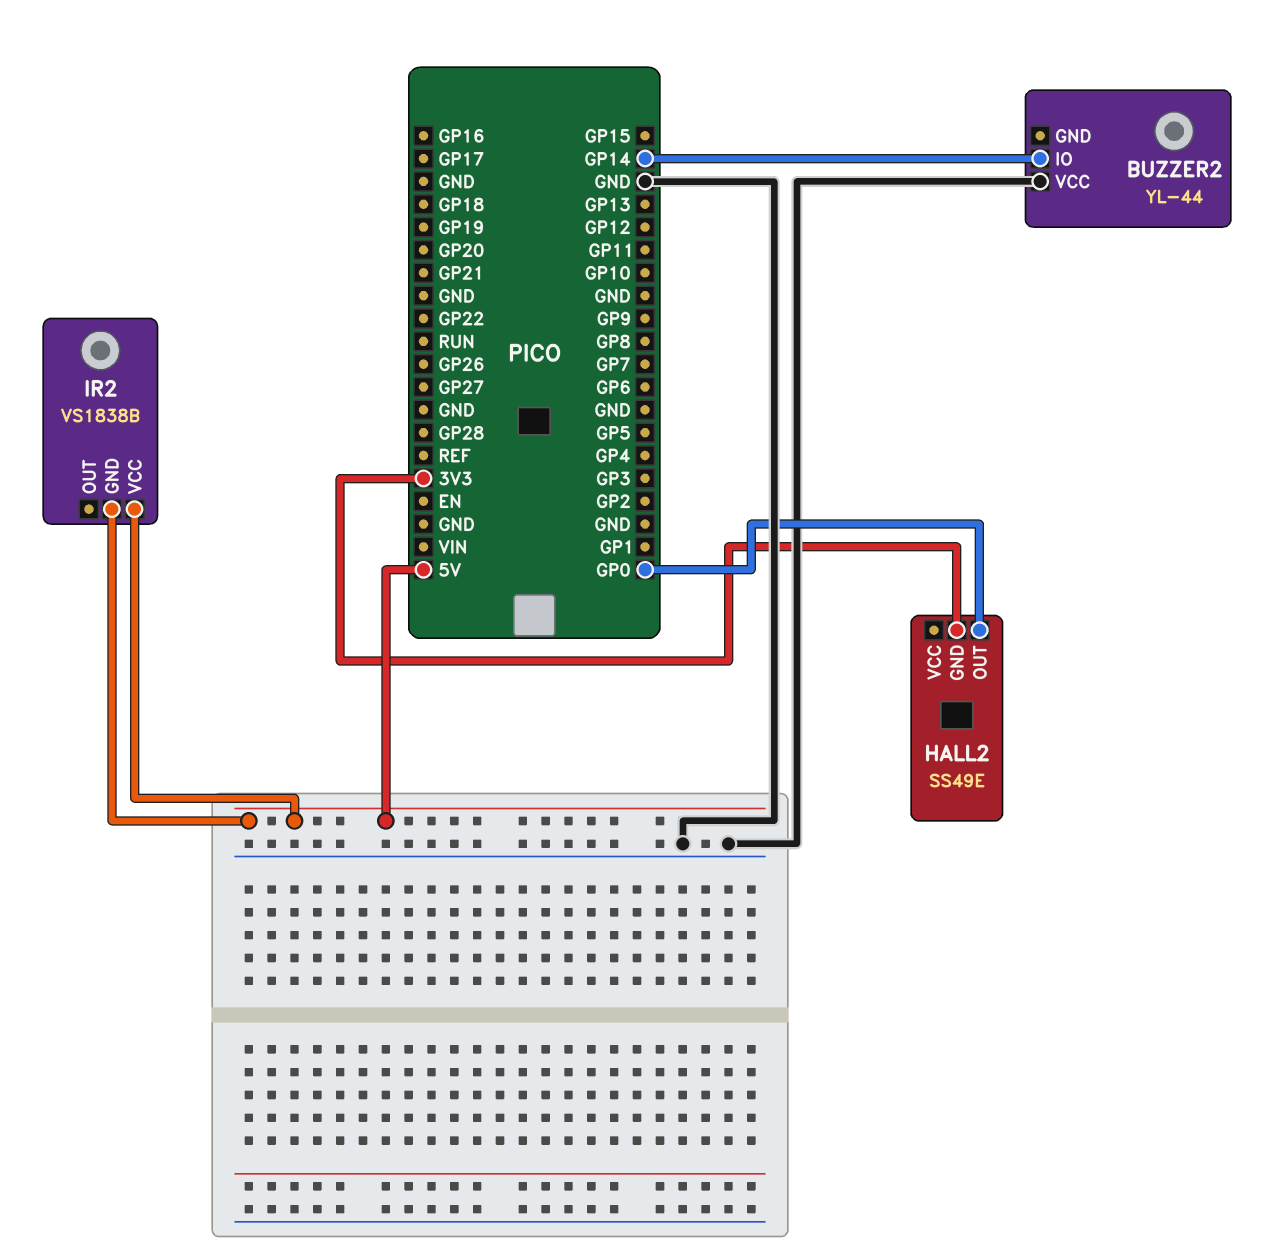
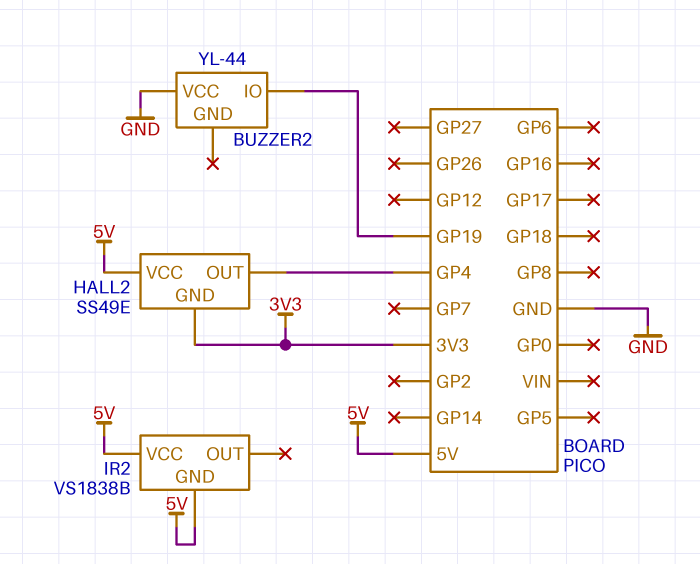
BUZZER2 pin IO: GP14 -> GP19
HALL2 pin OUT: GP0 -> GP4
HALL2 pin VCC: none -> 5V

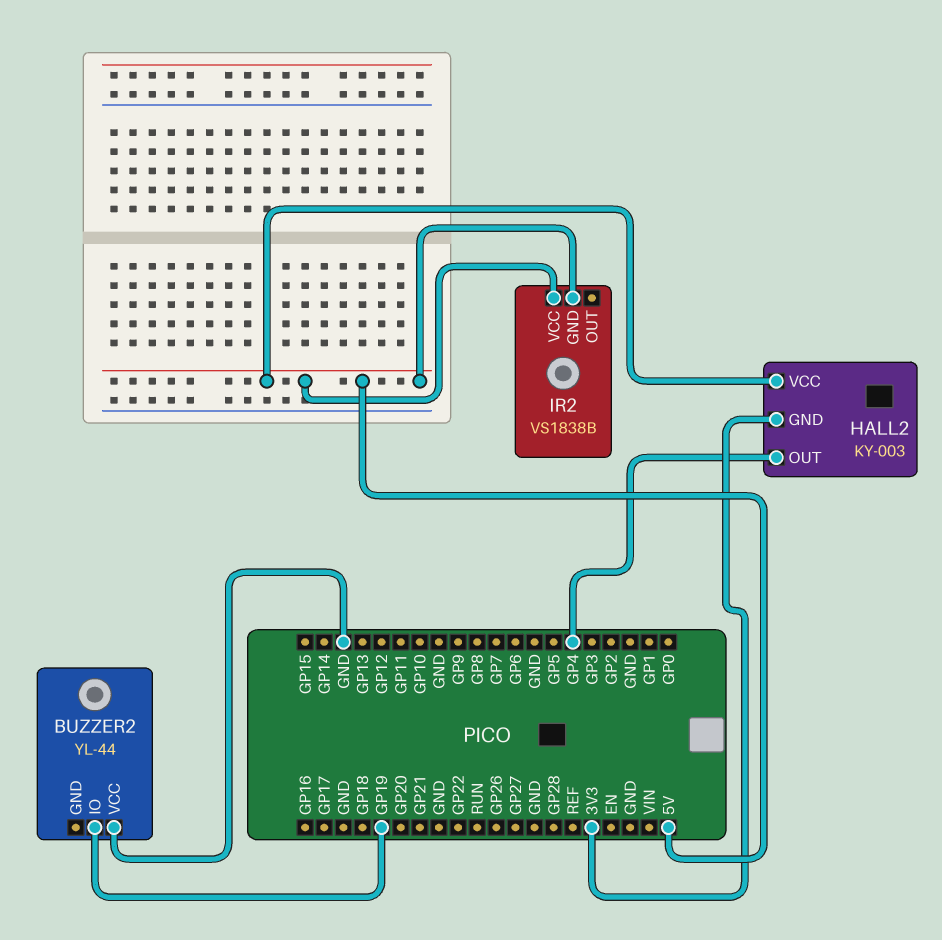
HALL2: SS49E -> KY-003

